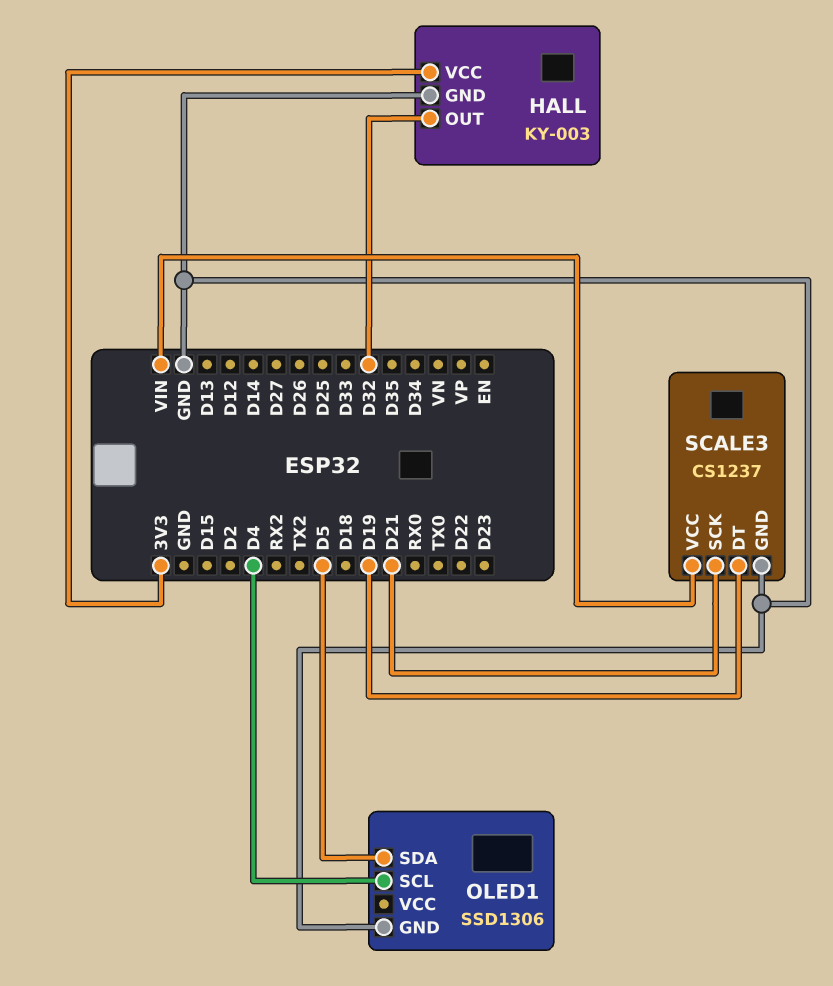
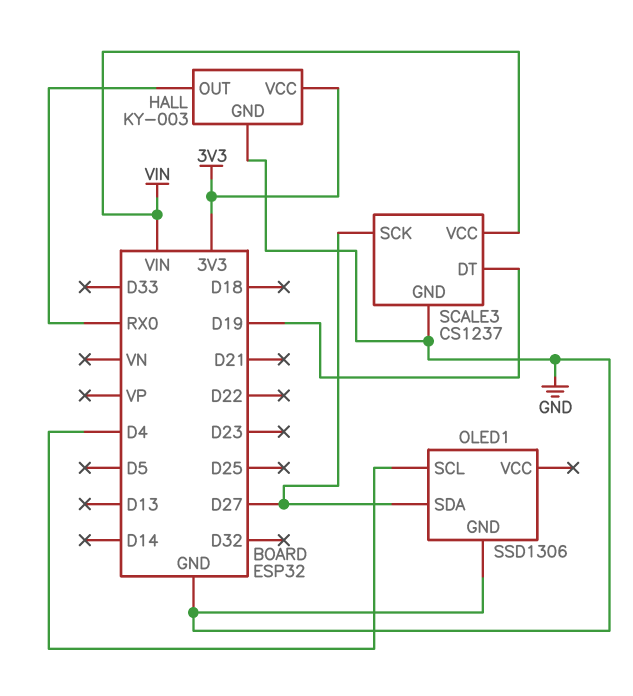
HALL pin OUT: D32 -> RX0
OLED1 pin SDA: D5 -> D27
SCALE3 pin SCK: D21 -> D27

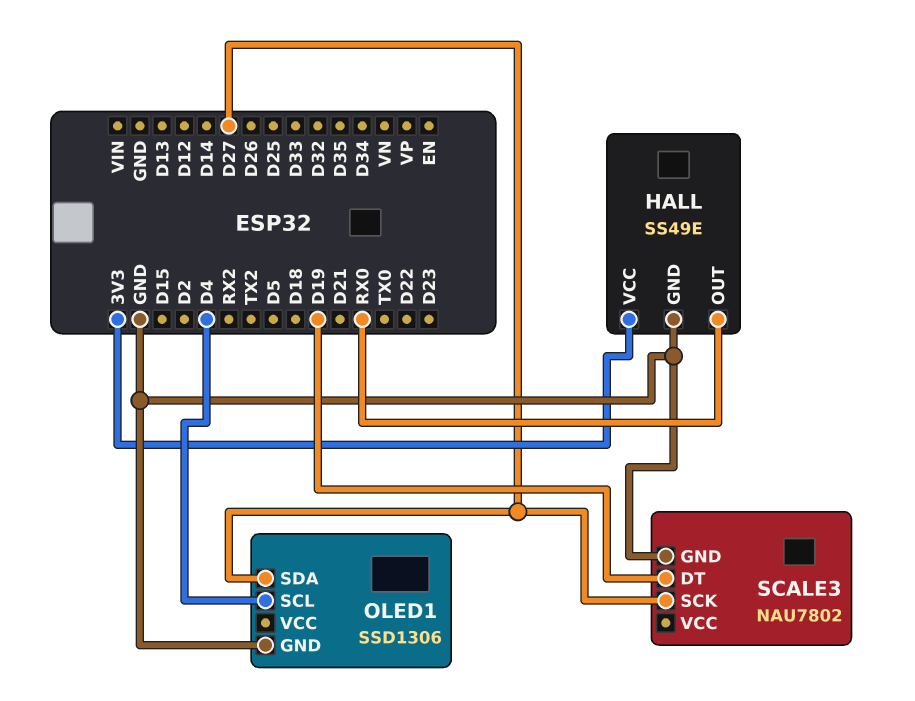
HALL: KY-003 -> SS49E
SCALE3: CS1237 -> NAU7802
SCALE3 pin VCC: VIN -> none

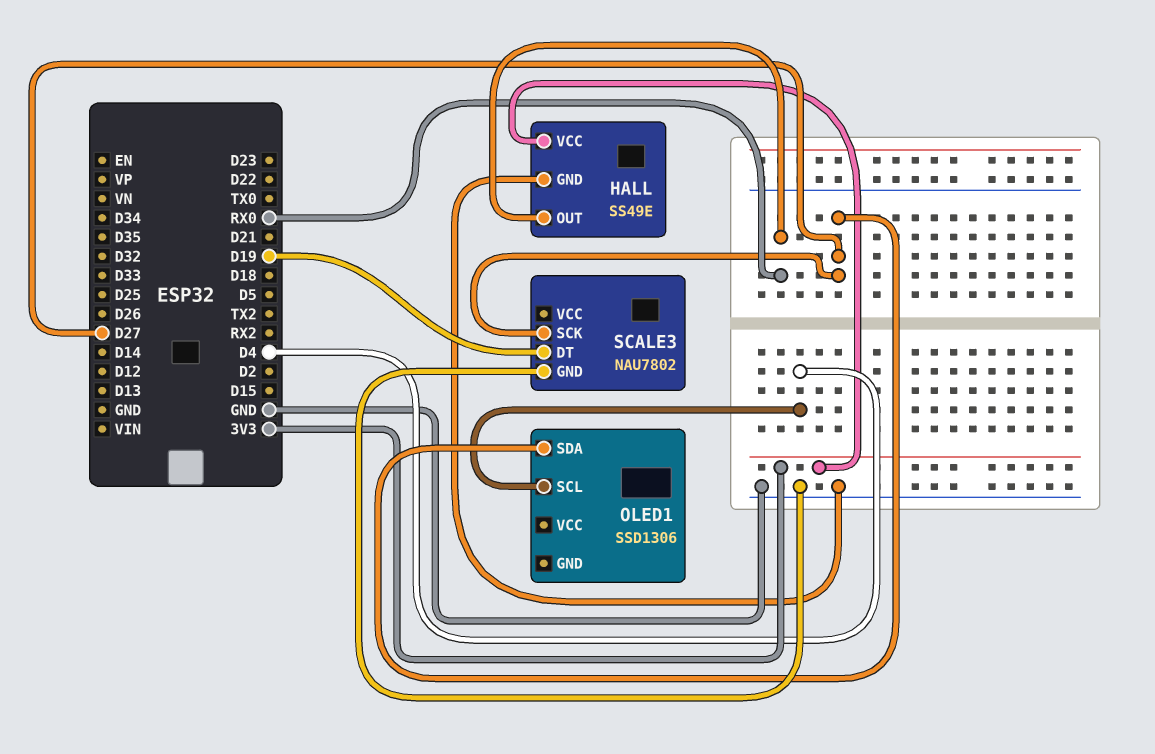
OLED1 pin GND: GND -> none

